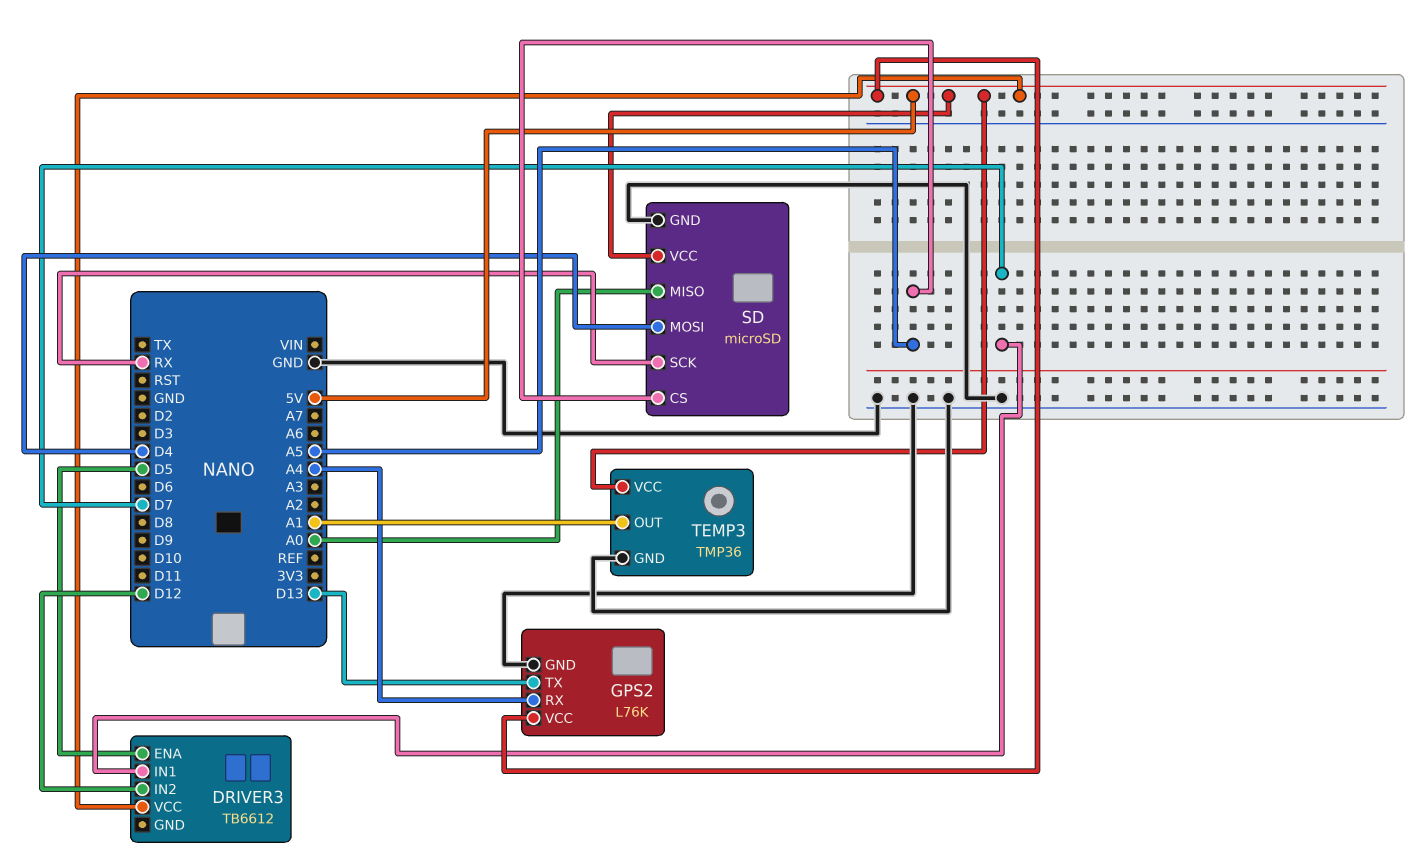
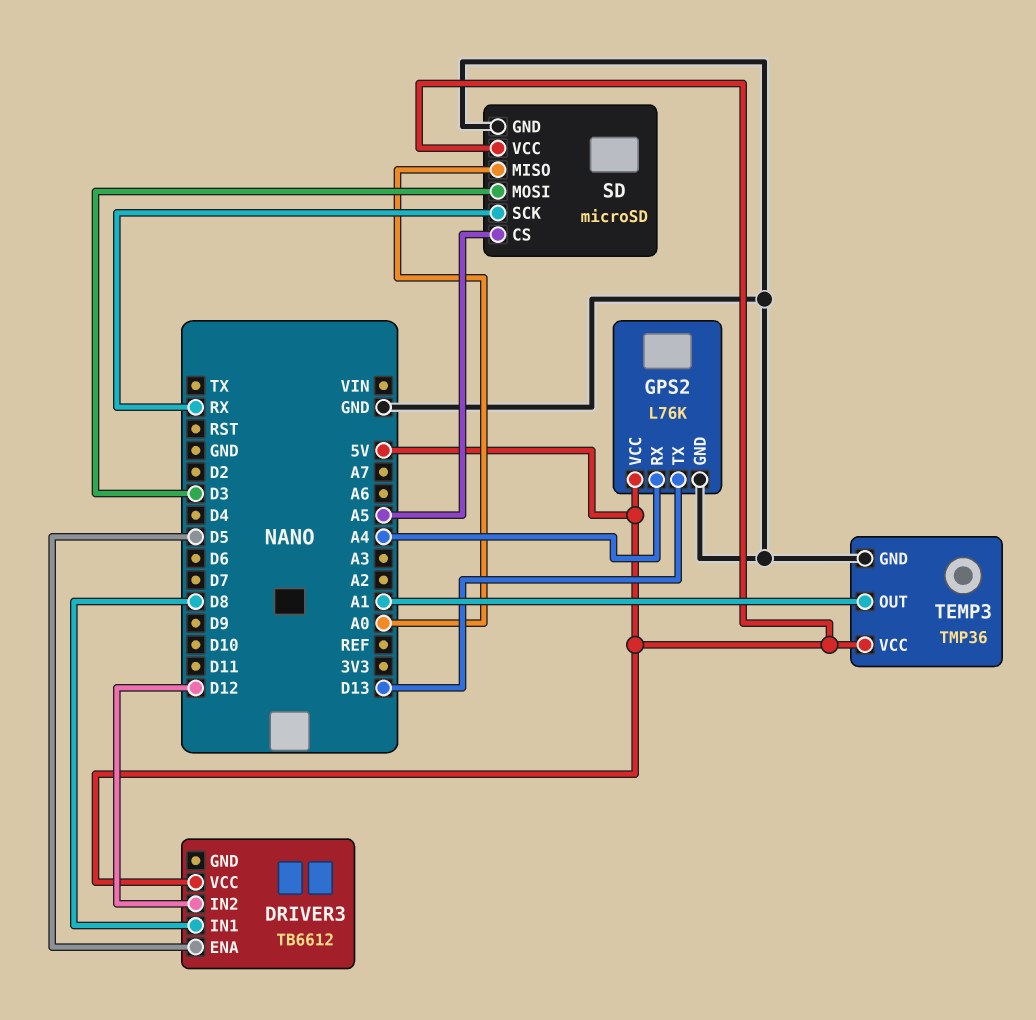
DRIVER3 pin IN1: D7 -> D8
SD pin MOSI: D4 -> D3

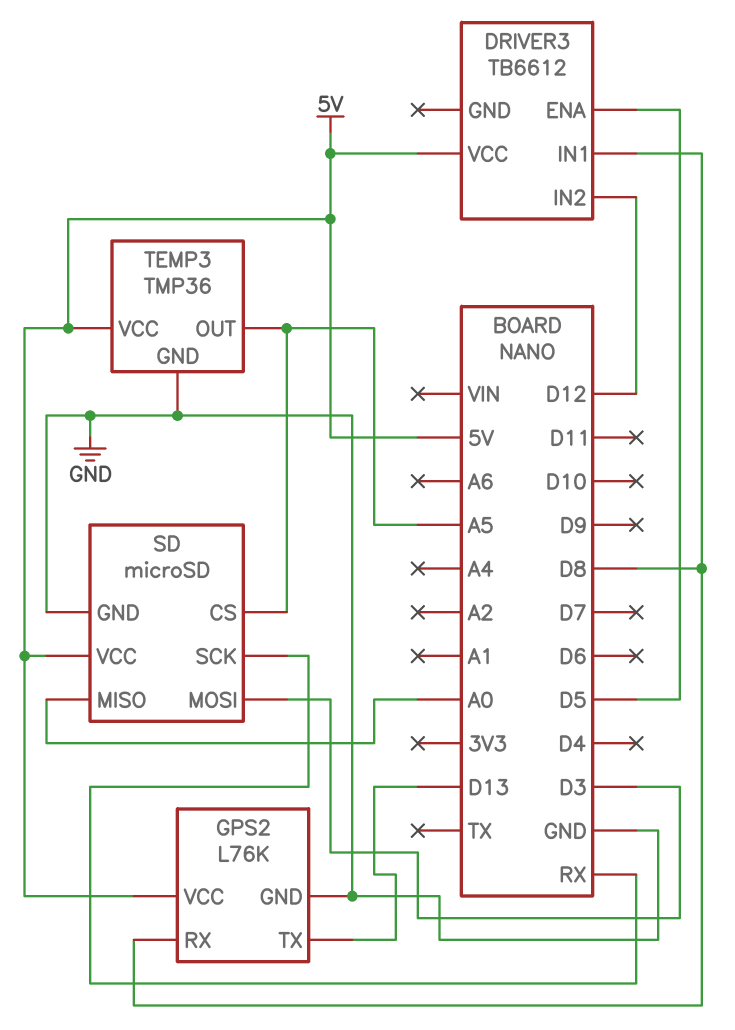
GPS2 pin RX: A4 -> D8
TEMP3 pin OUT: A1 -> A5

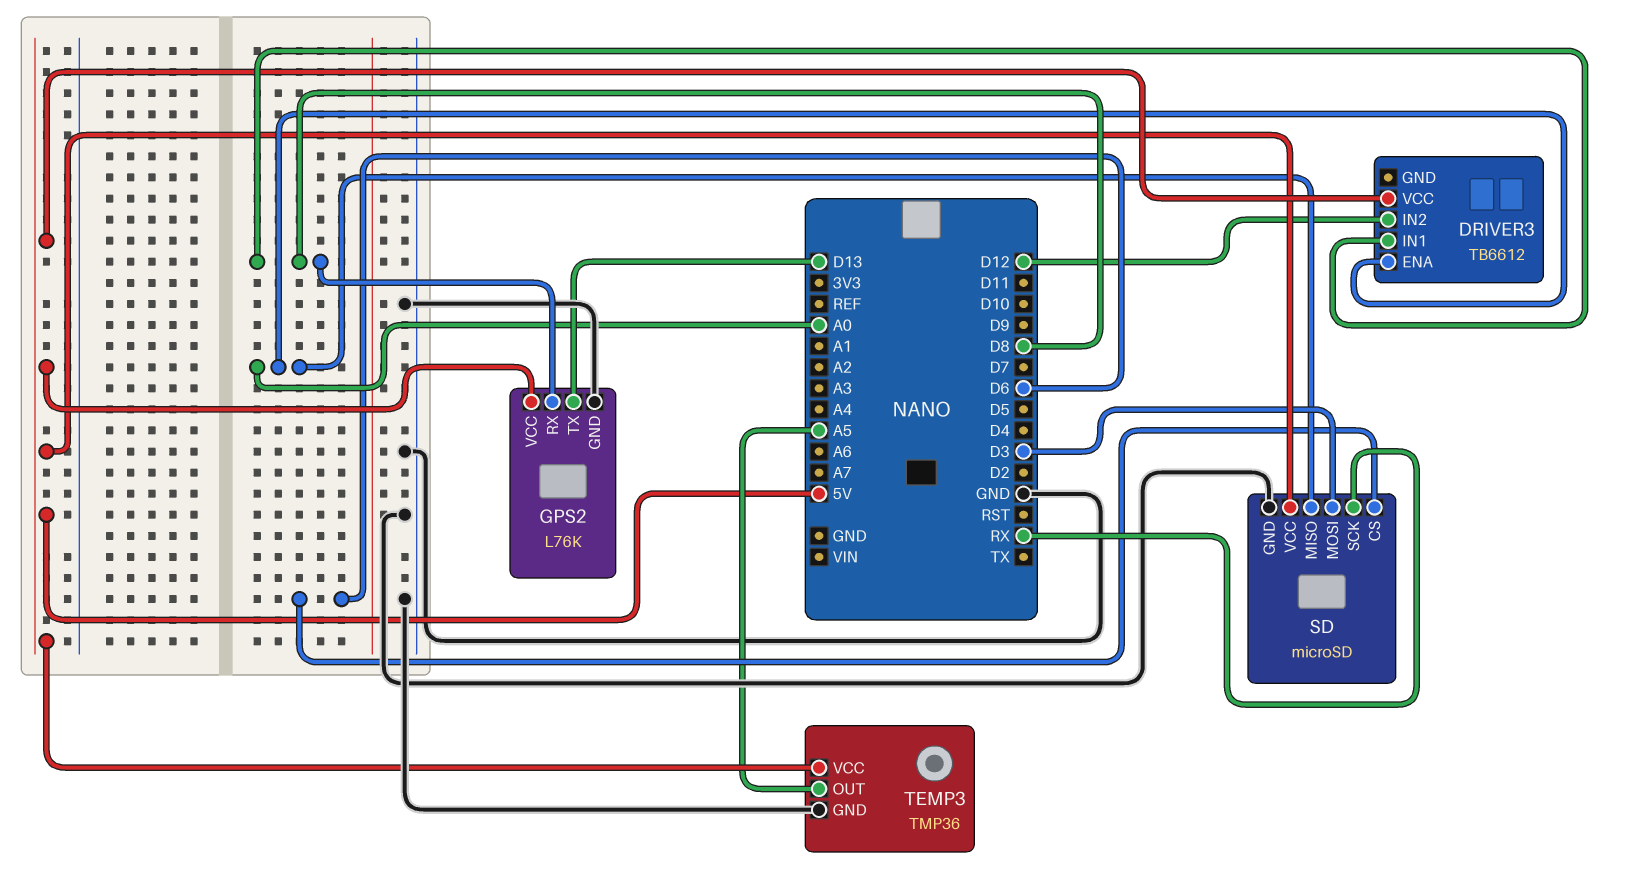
DRIVER3 pin ENA: D5 -> A0
SD pin CS: A5 -> D6

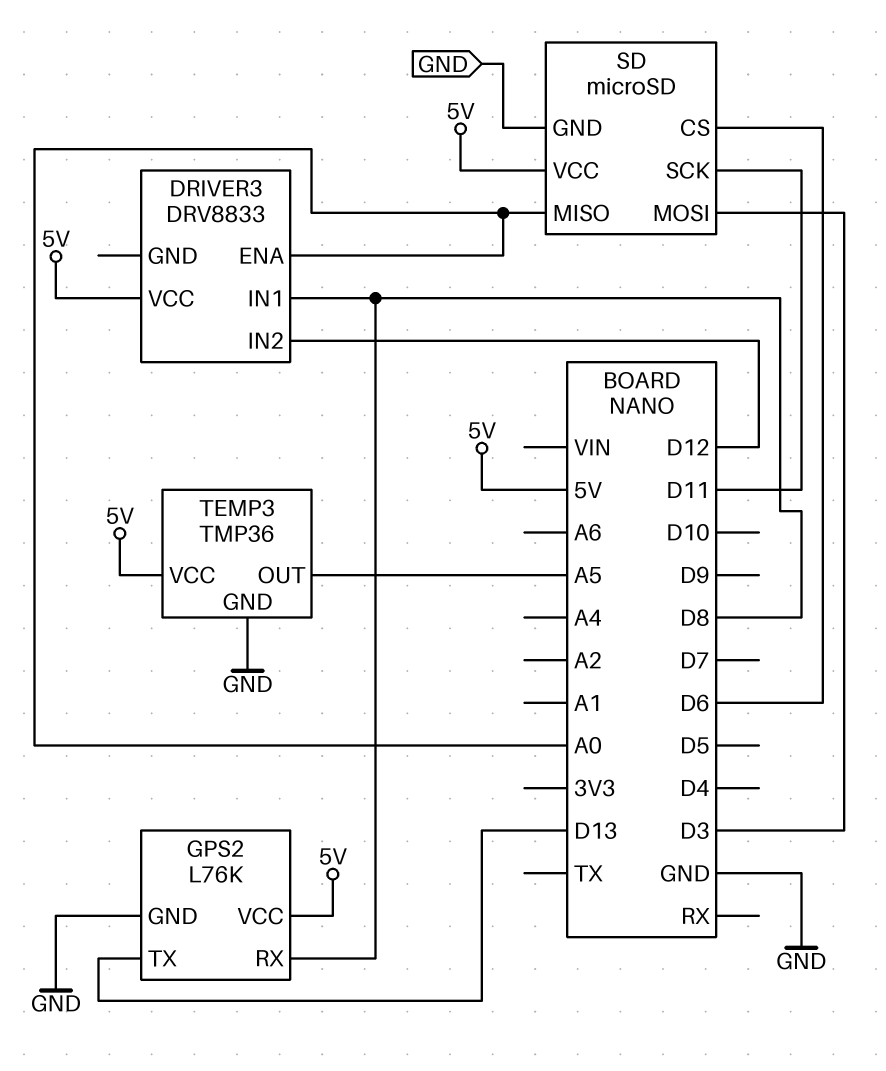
DRIVER3: TB6612 -> DRV8833
SD pin SCK: RX -> D11

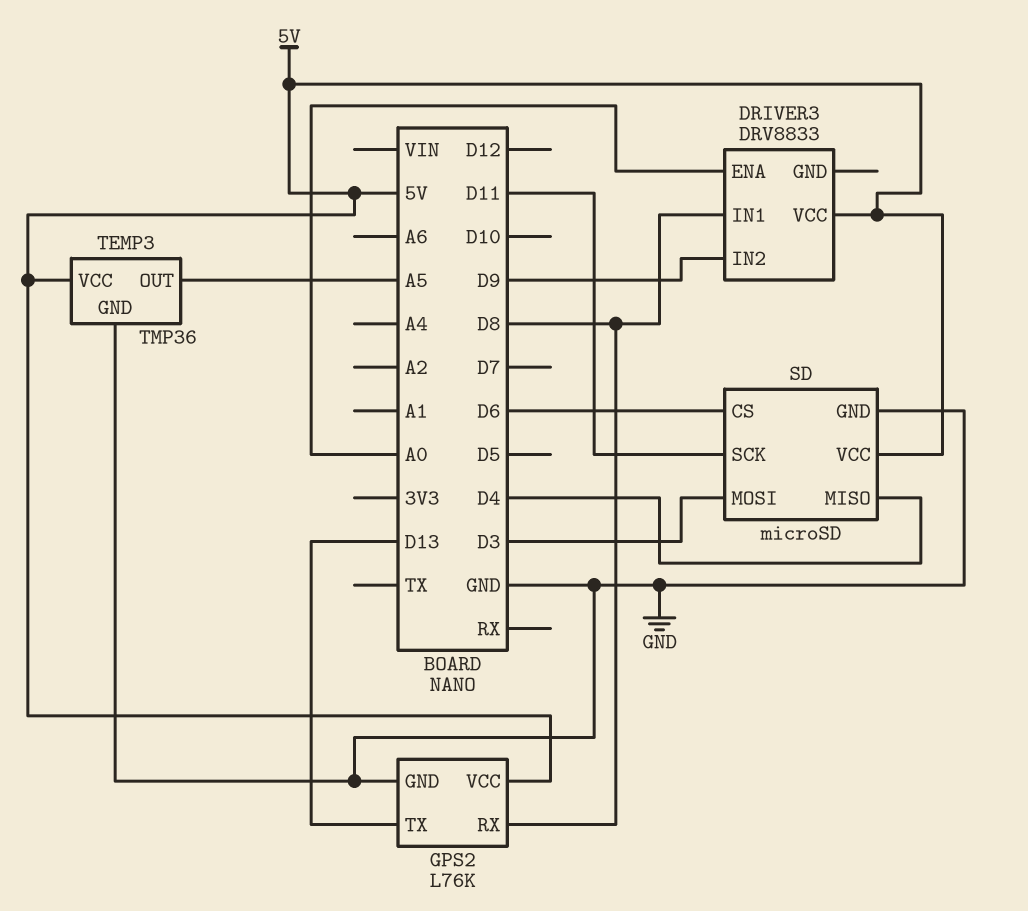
DRIVER3 pin IN2: D12 -> D9
SD pin MISO: A0 -> D4

